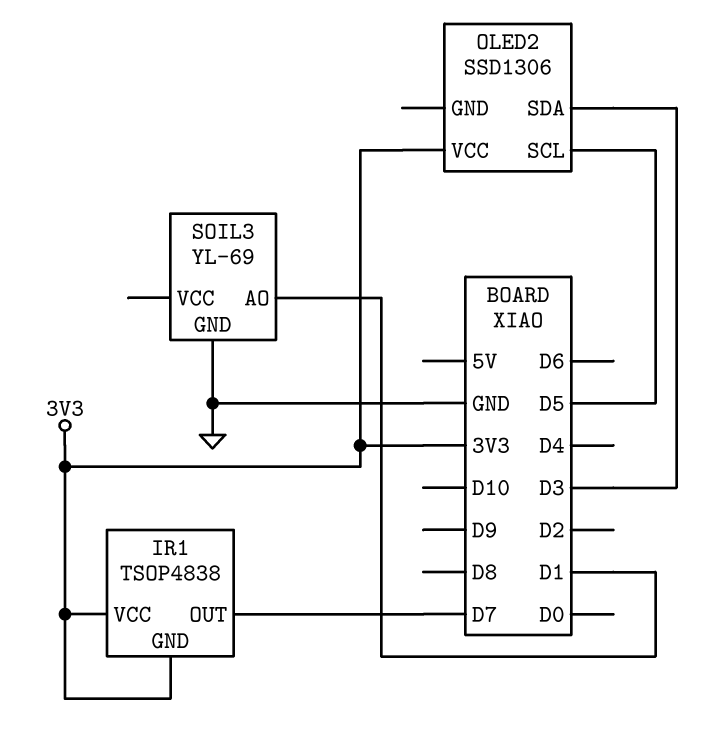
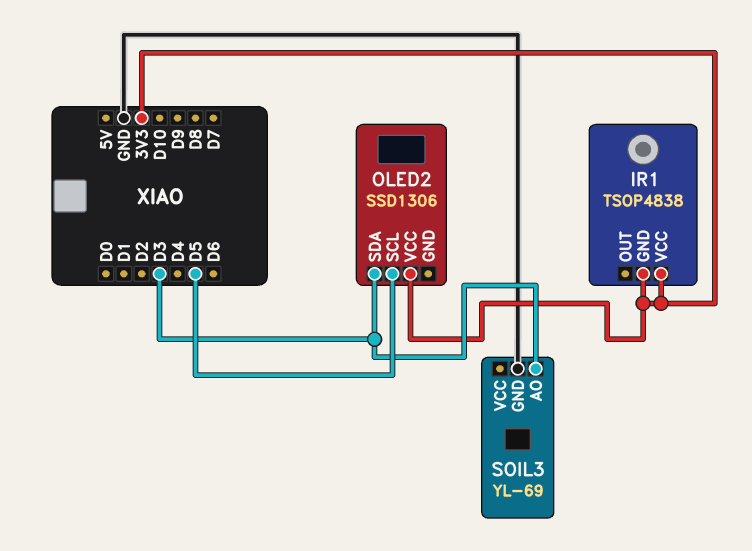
IR1 pin OUT: D7 -> none
SOIL3 pin AO: D1 -> D3

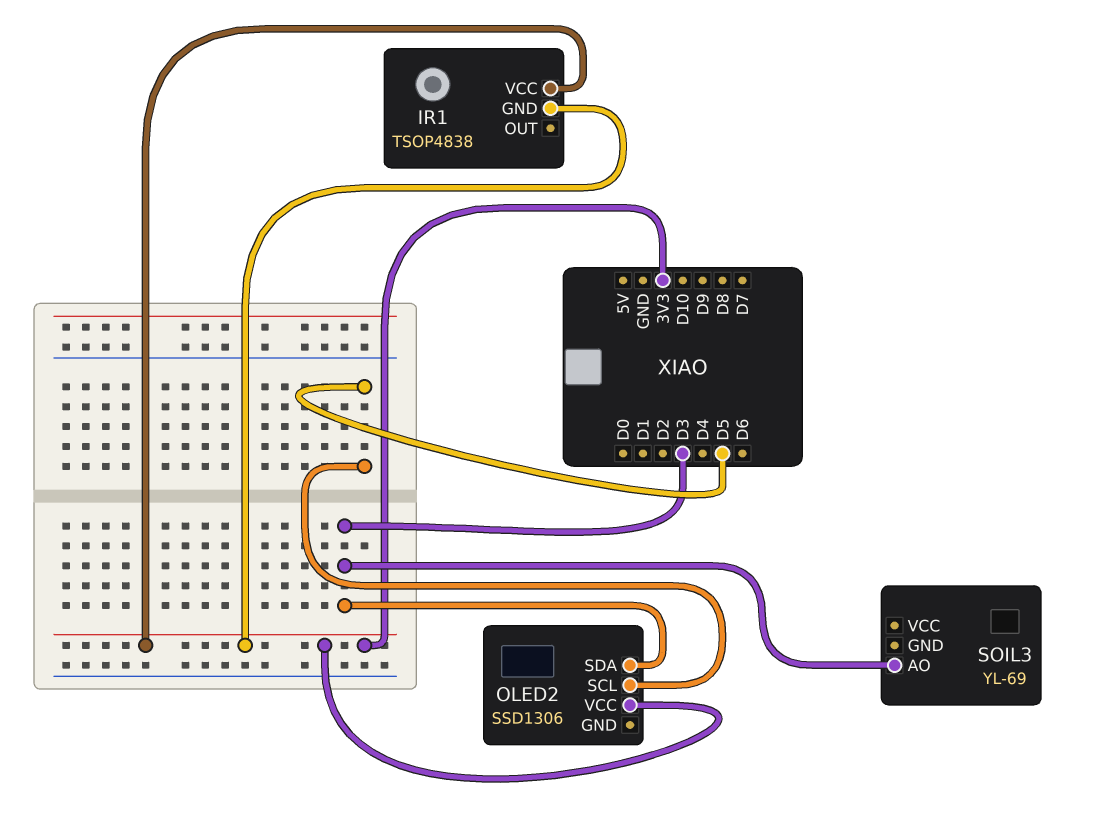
SOIL3 pin GND: GND -> none

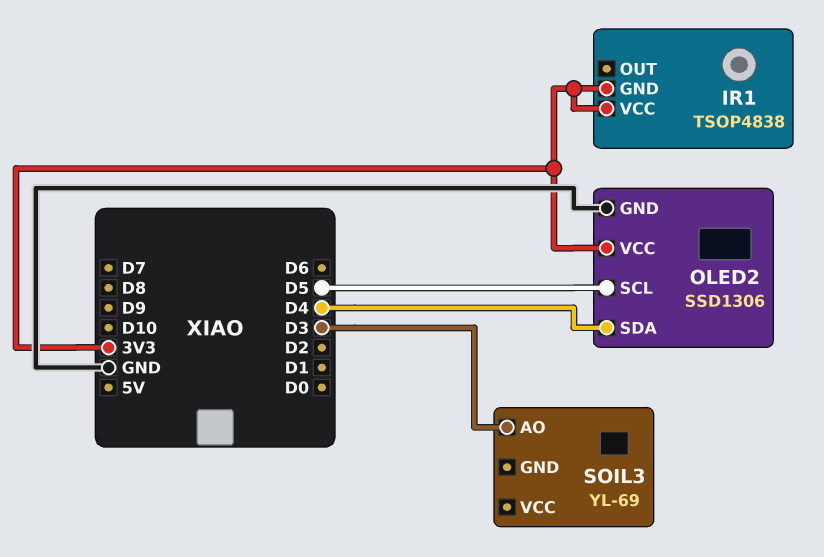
OLED2 pin GND: none -> GND
OLED2 pin SDA: D3 -> D4

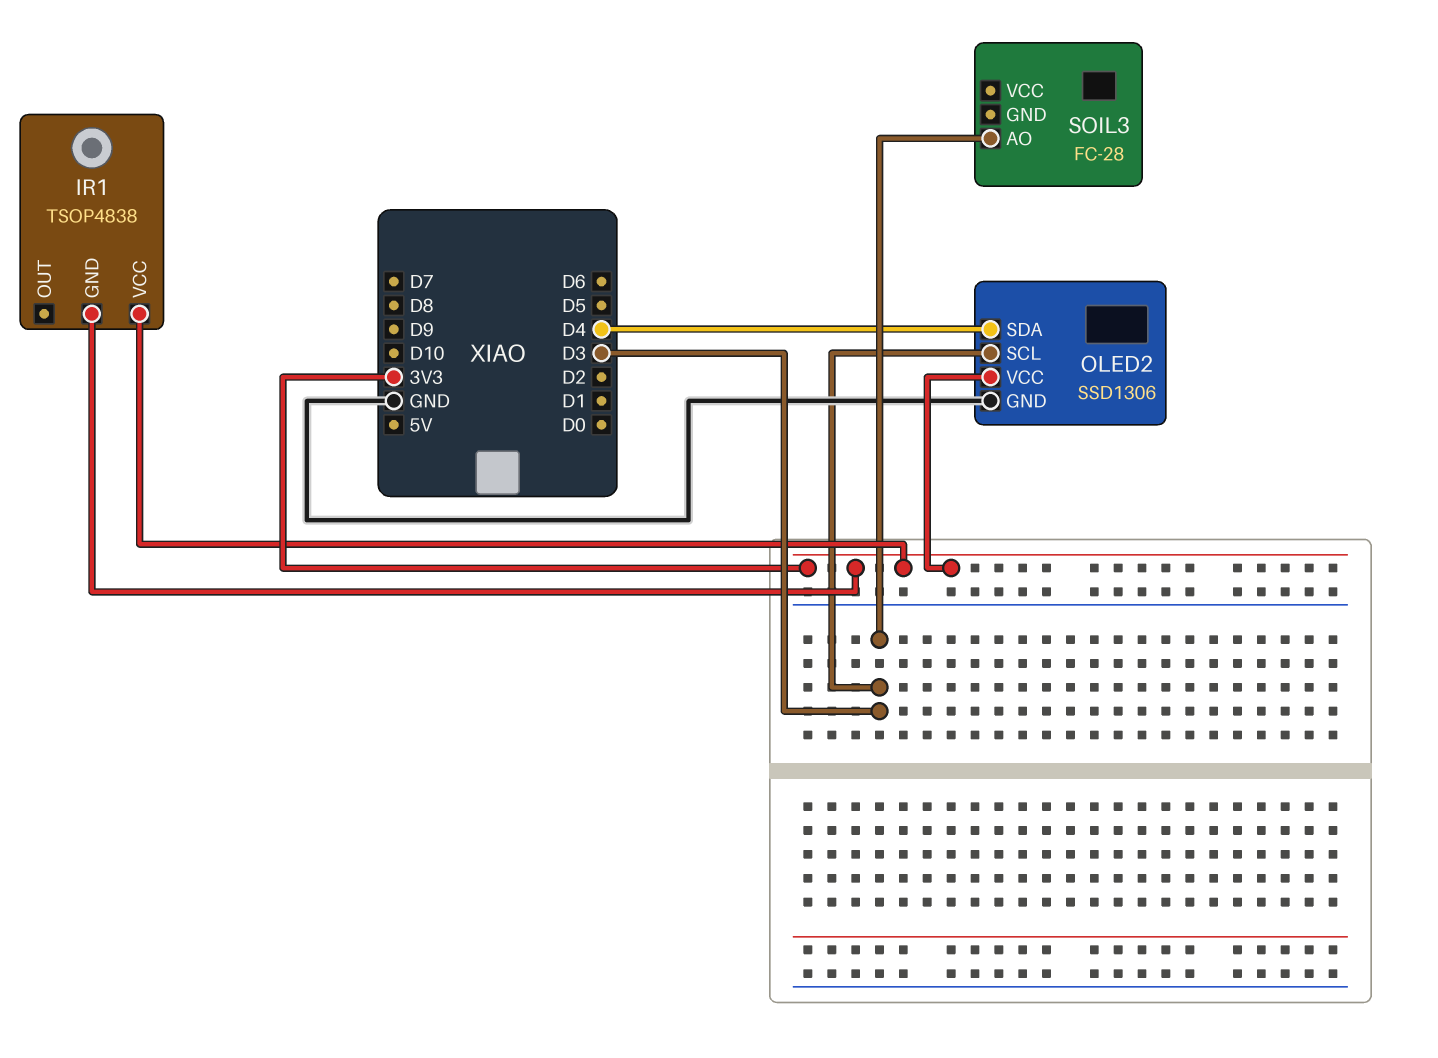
OLED2 pin SCL: D5 -> D3
SOIL3: YL-69 -> FC-28

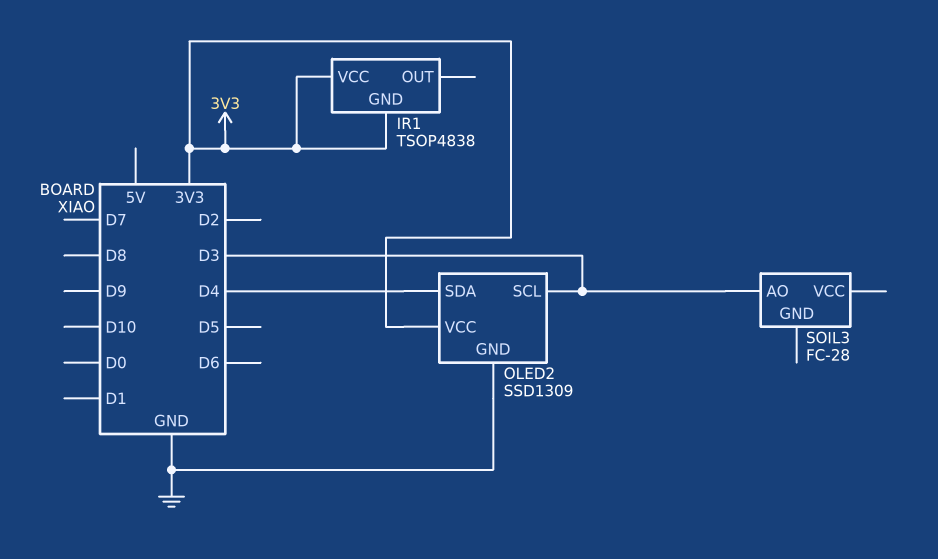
OLED2: SSD1306 -> SSD1309

